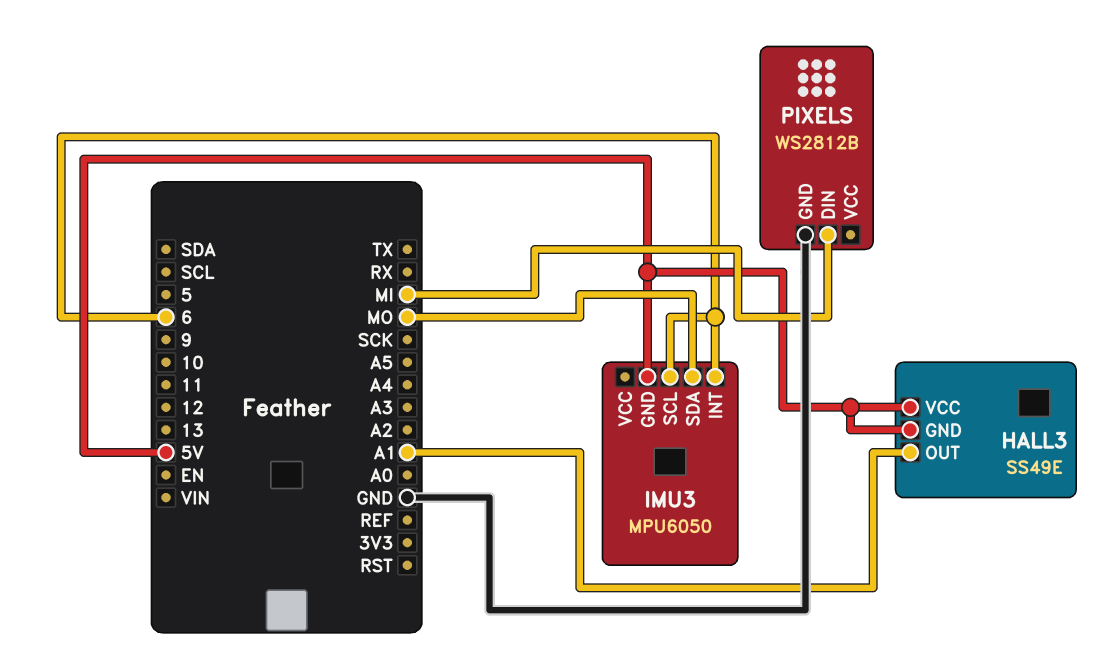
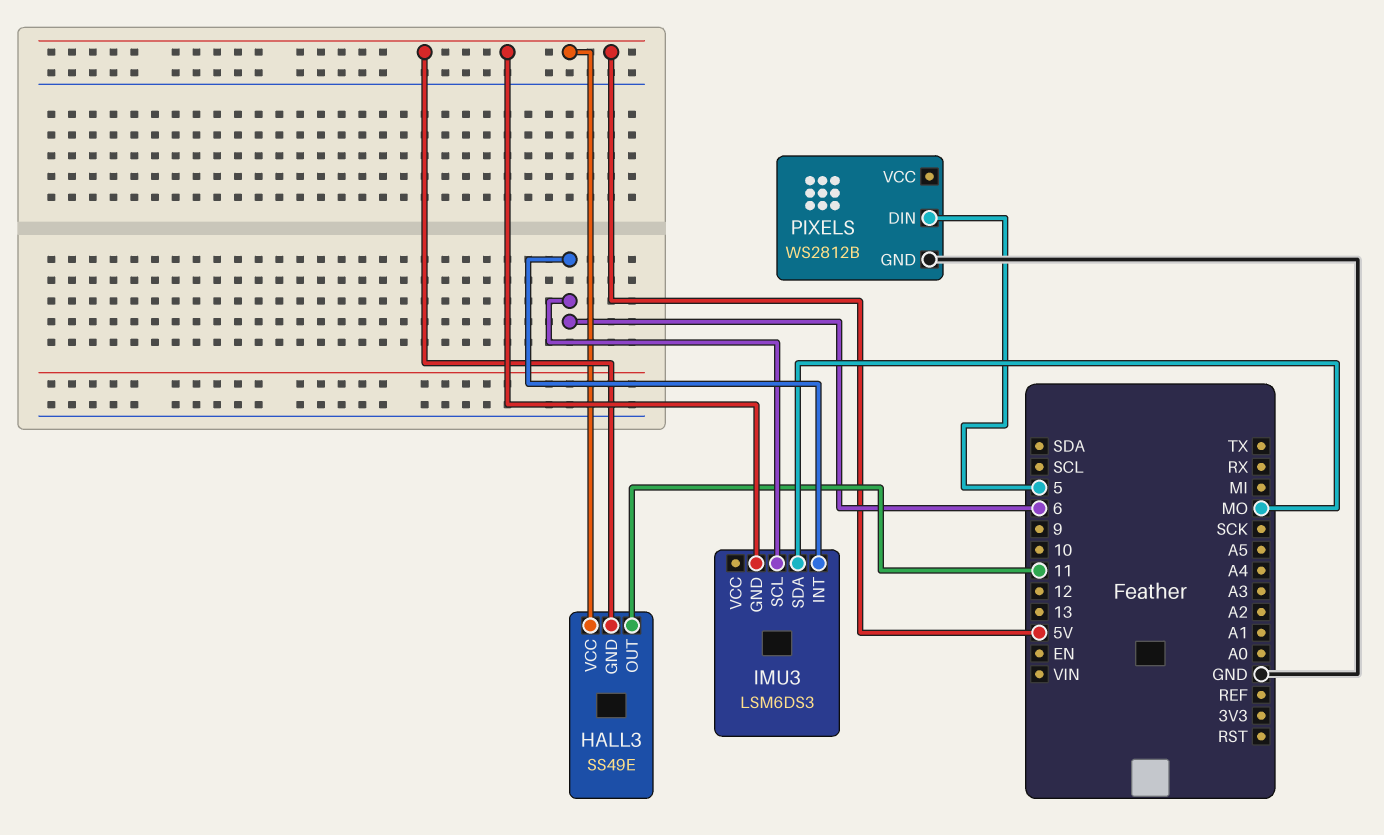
HALL3 pin OUT: A1 -> 11
IMU3: MPU6050 -> LSM6DS3
PIXELS pin DIN: MI -> 5

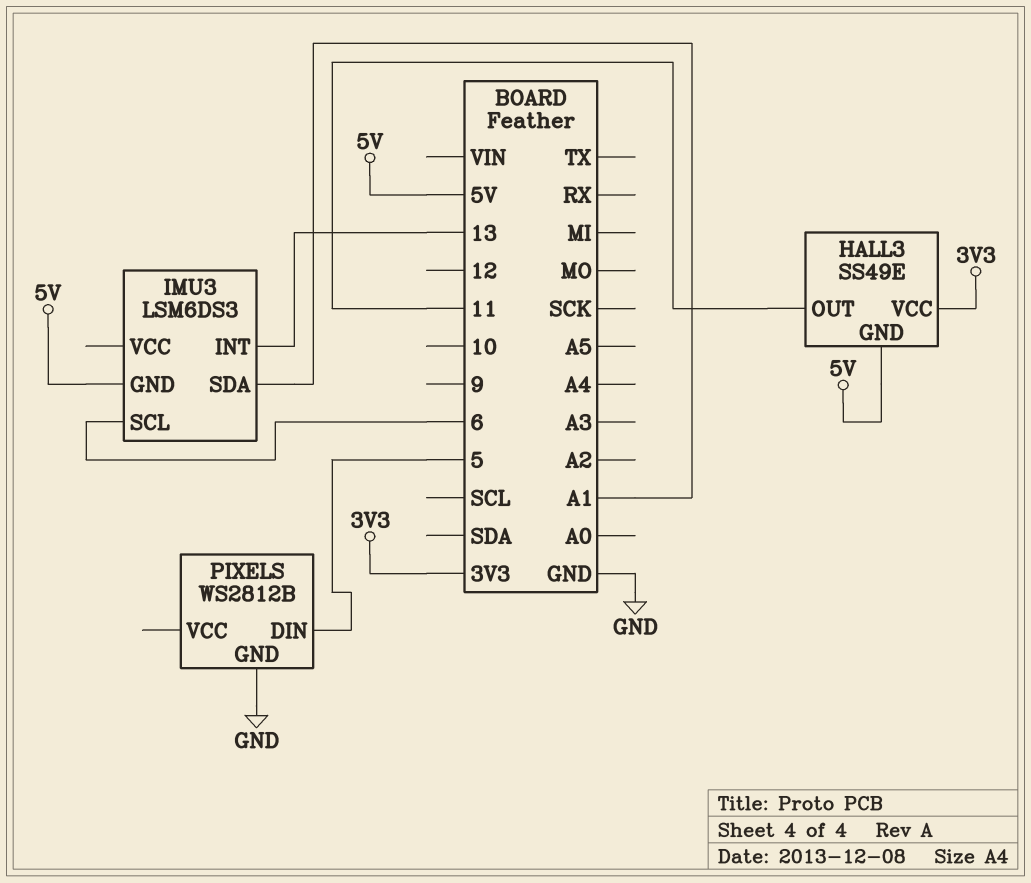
HALL3 pin VCC: 5V -> 3V3
IMU3 pin INT: 6 -> 13
IMU3 pin SDA: MO -> A1

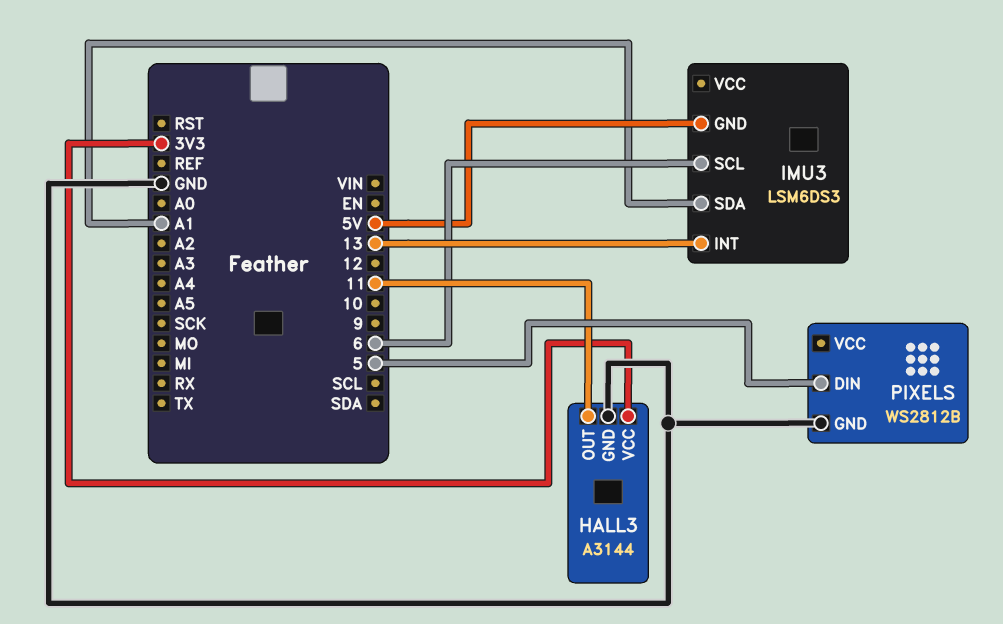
HALL3: SS49E -> A3144
HALL3 pin GND: 5V -> GND

